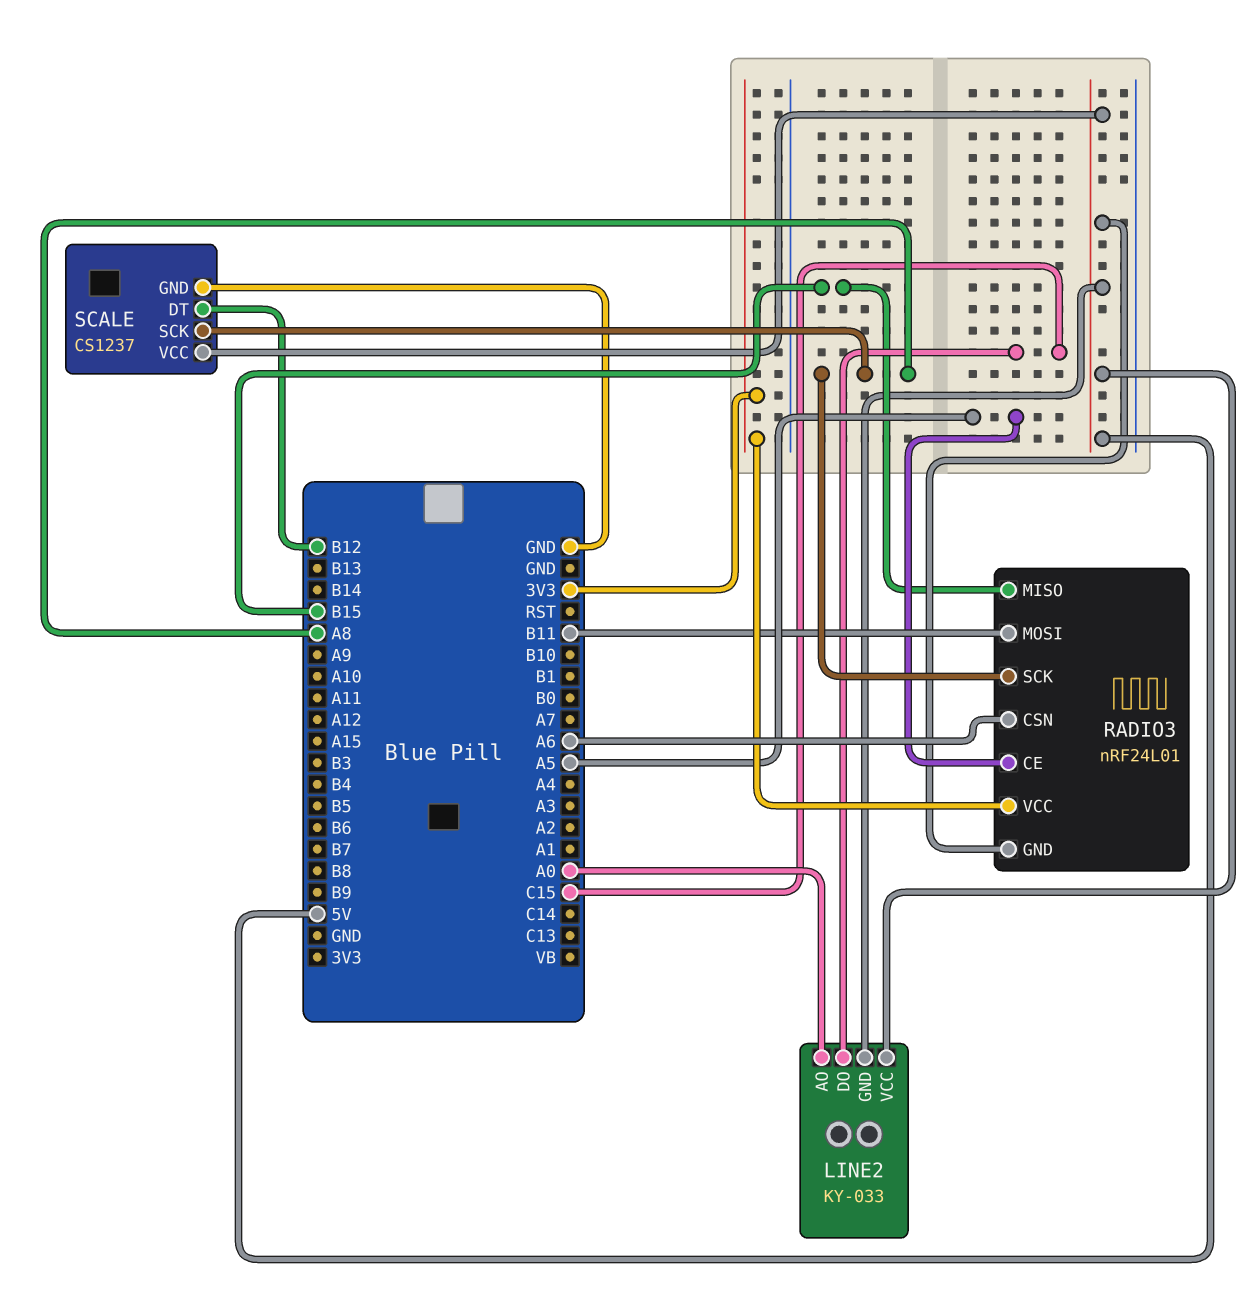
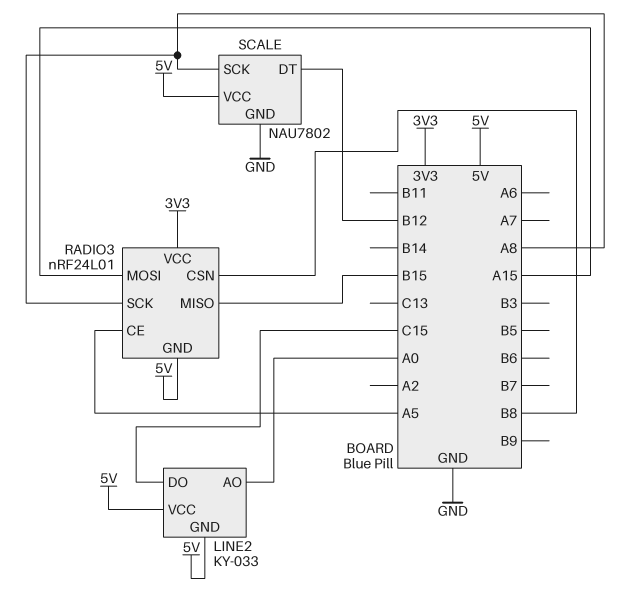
RADIO3 pin CSN: A6 -> B8
RADIO3 pin MOSI: B11 -> A15
SCALE: CS1237 -> NAU7802

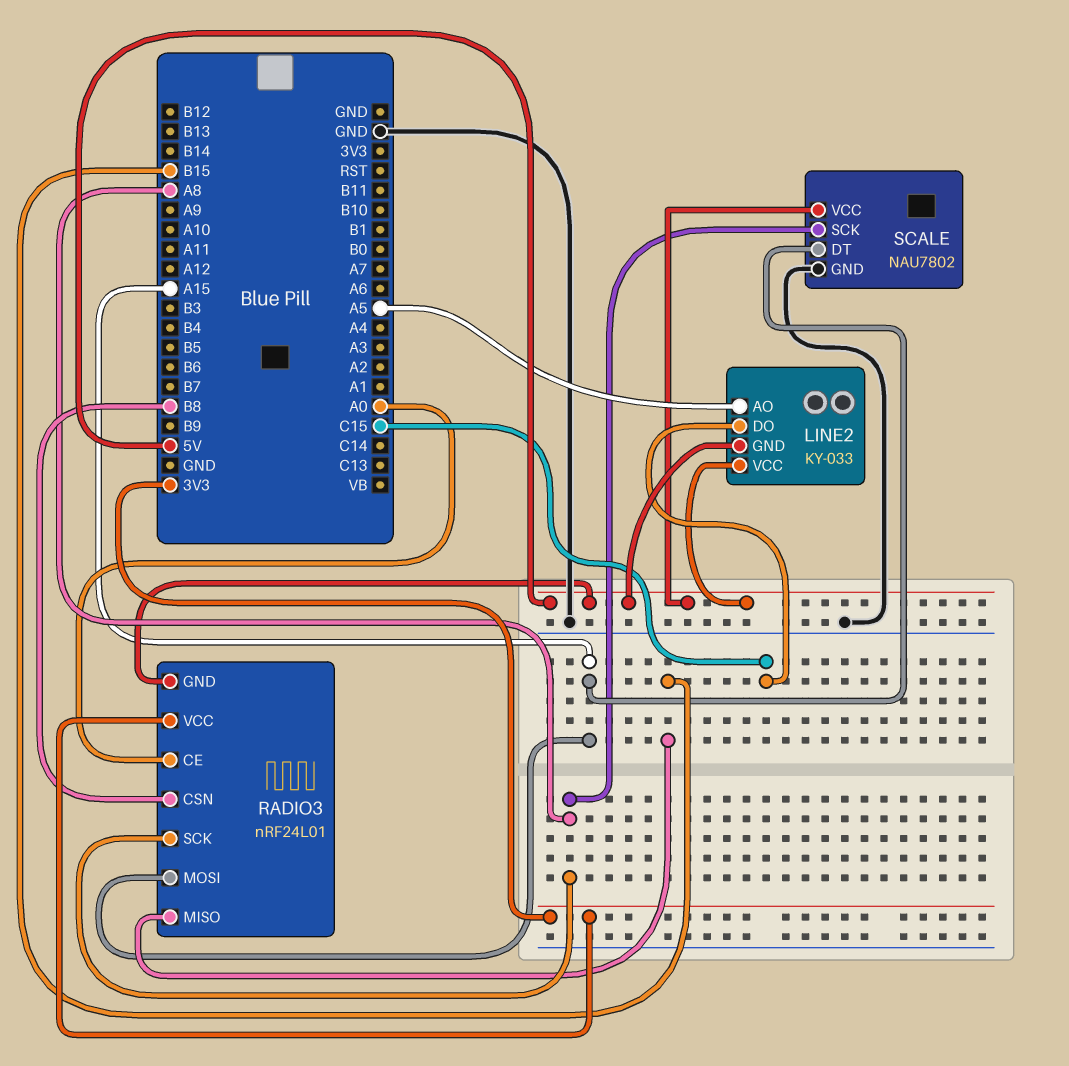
LINE2 pin AO: A0 -> A5
RADIO3 pin CE: A5 -> A0
SCALE pin DT: B12 -> A15

